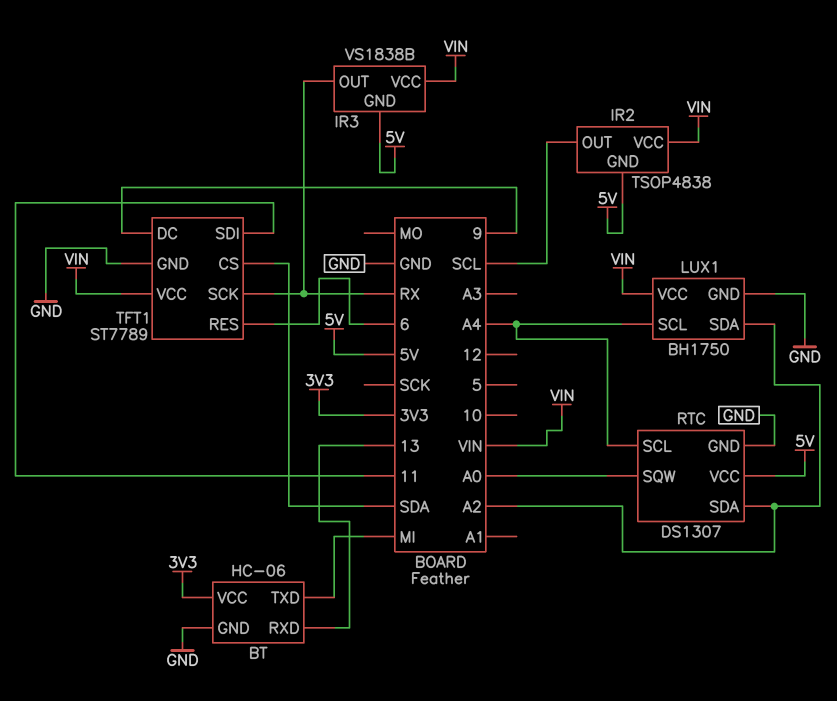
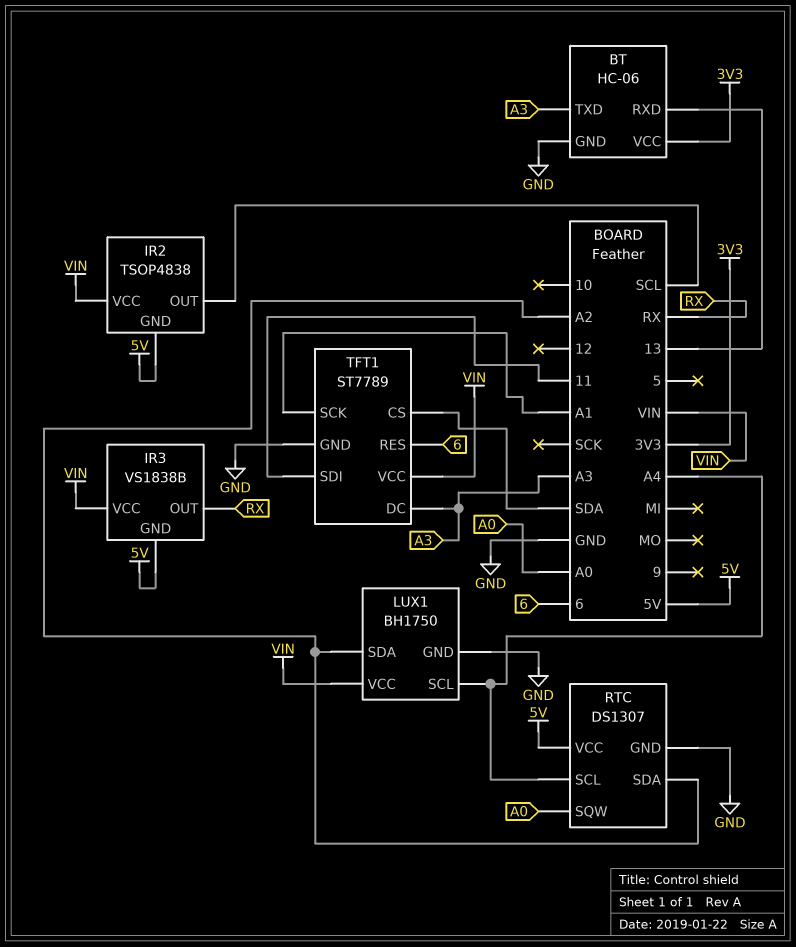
BT pin TXD: MI -> A3
TFT1 pin DC: 9 -> A3
TFT1 pin SCK: RX -> A1

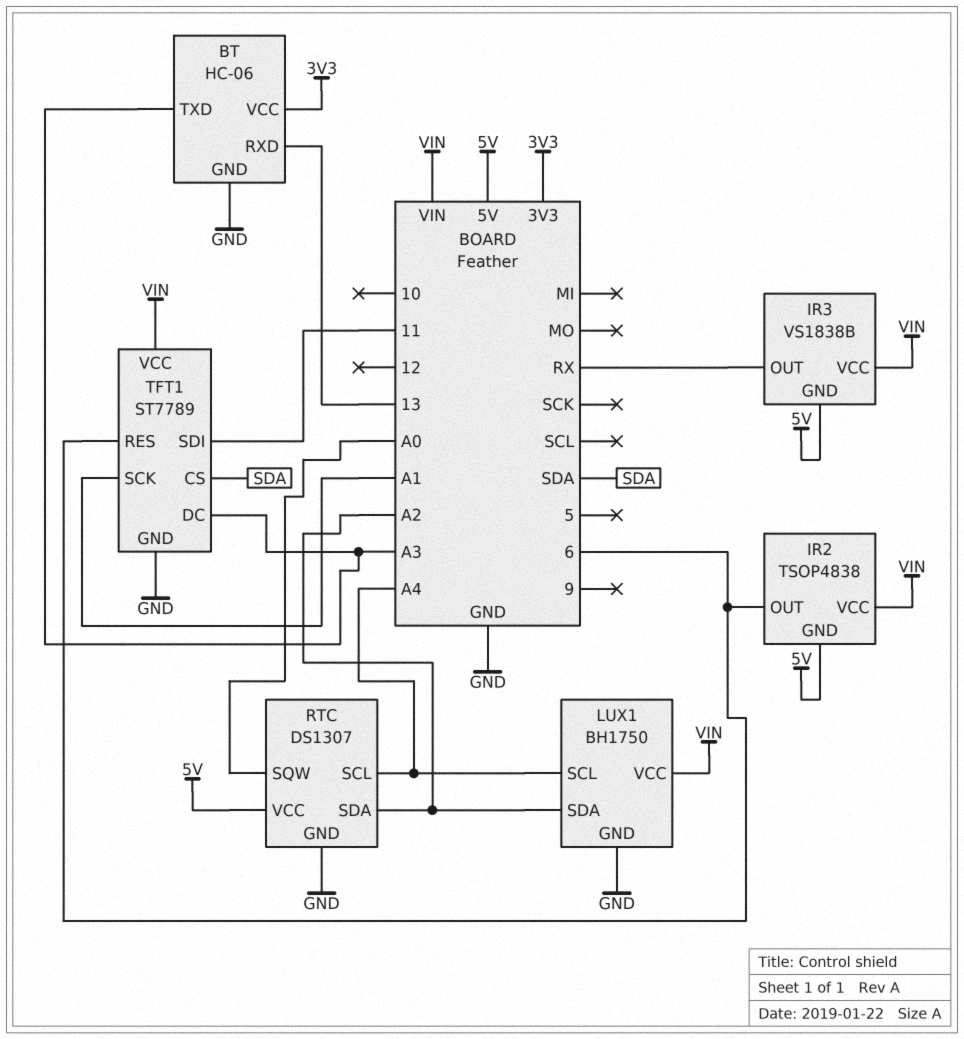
IR2 pin OUT: SCL -> 6

